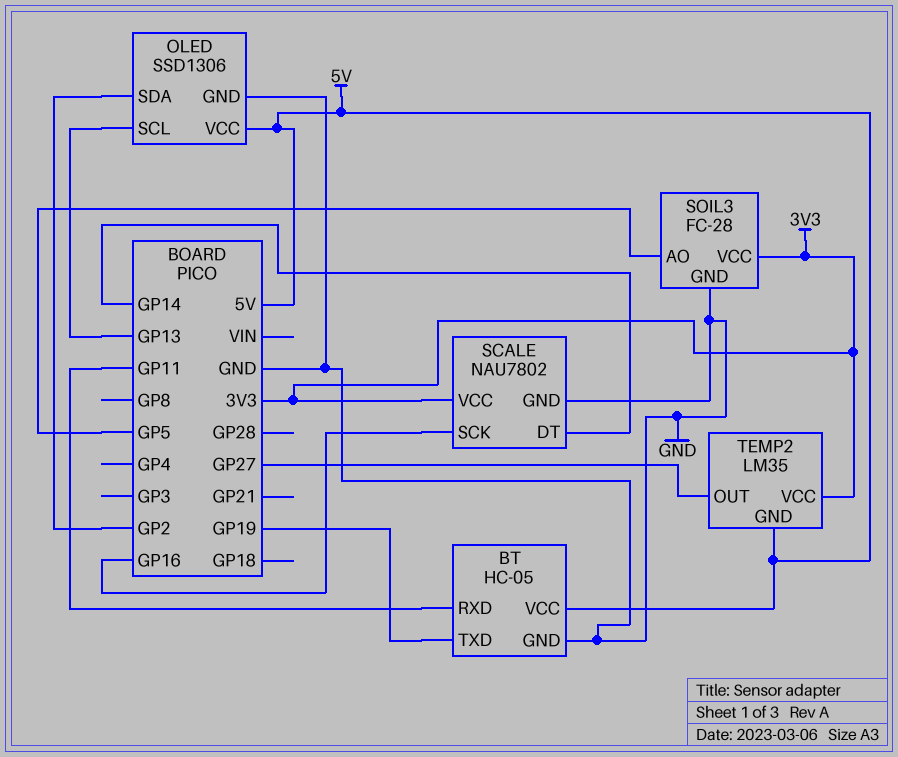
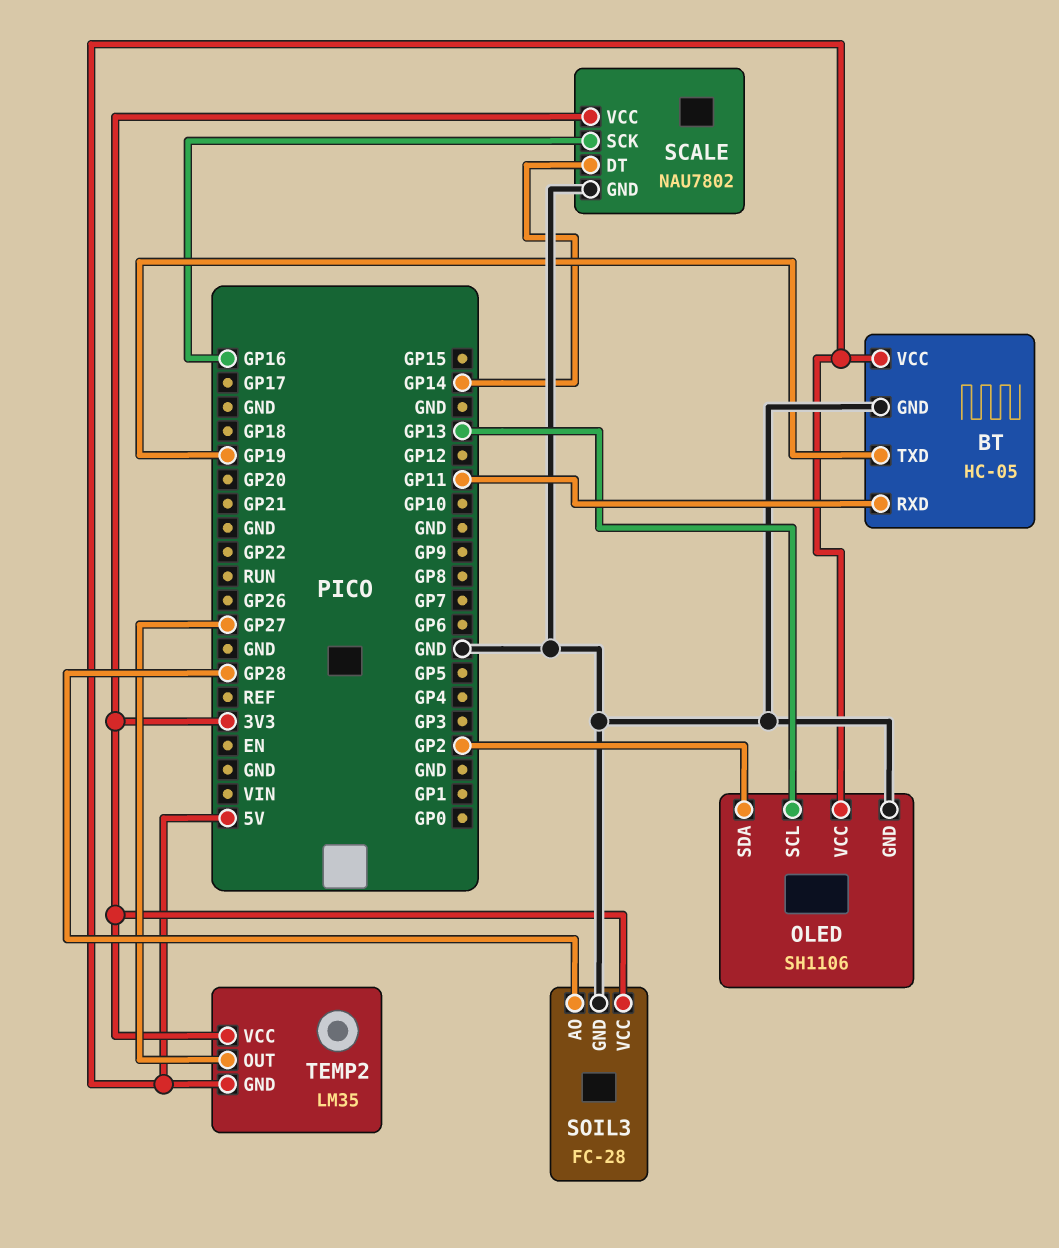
OLED: SSD1306 -> SH1106
SOIL3 pin AO: GP5 -> GP28

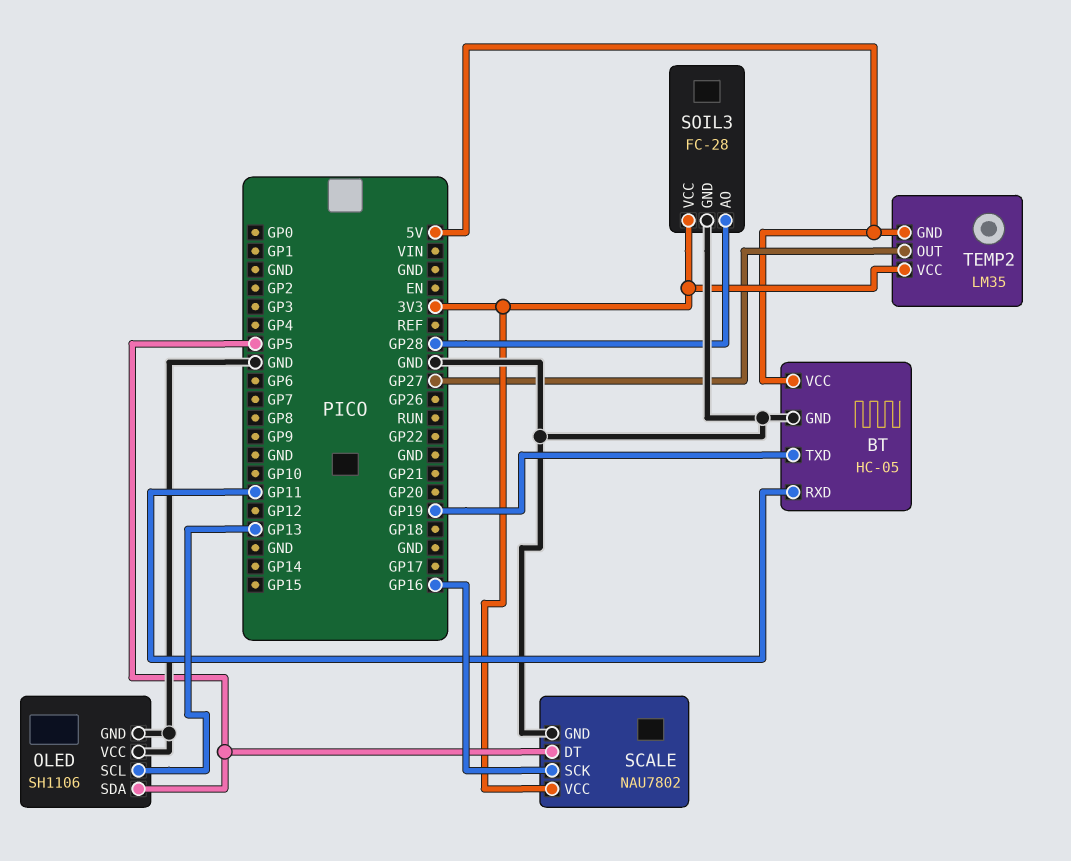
OLED pin SDA: GP2 -> GP5
OLED pin VCC: 5V -> GND
SCALE pin DT: GP14 -> GP5

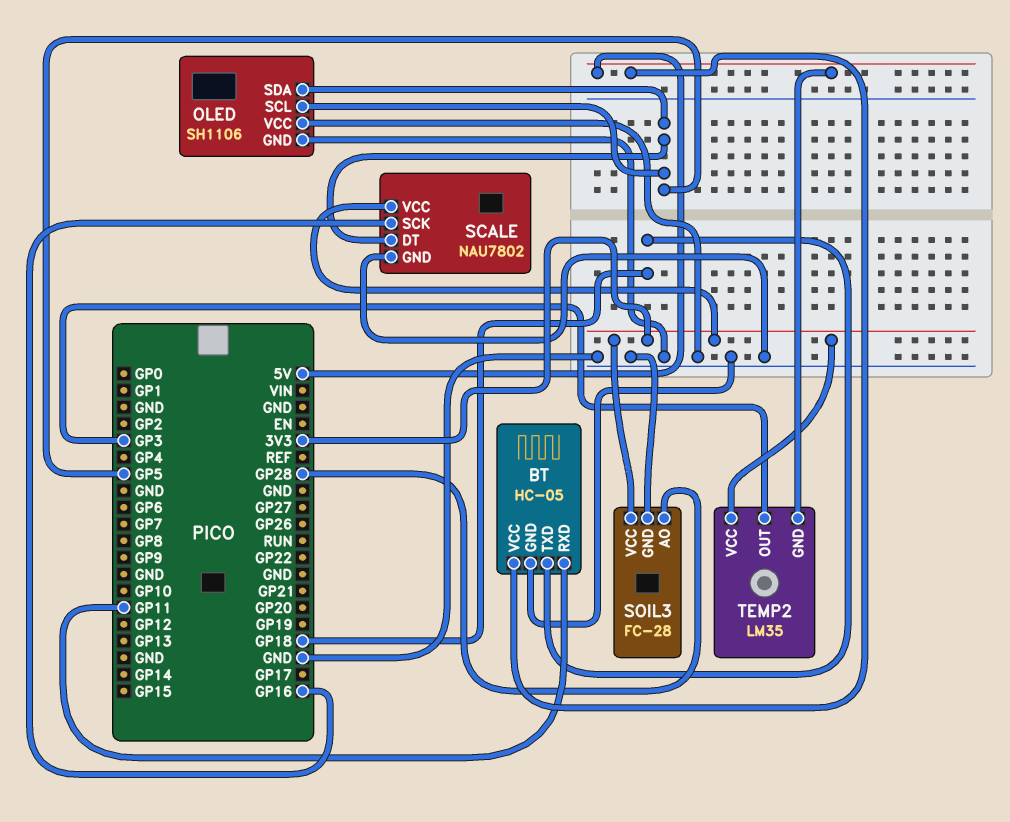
BT pin TXD: GP19 -> GP18
OLED pin SCL: GP13 -> GP5
TEMP2 pin OUT: GP27 -> GP3

